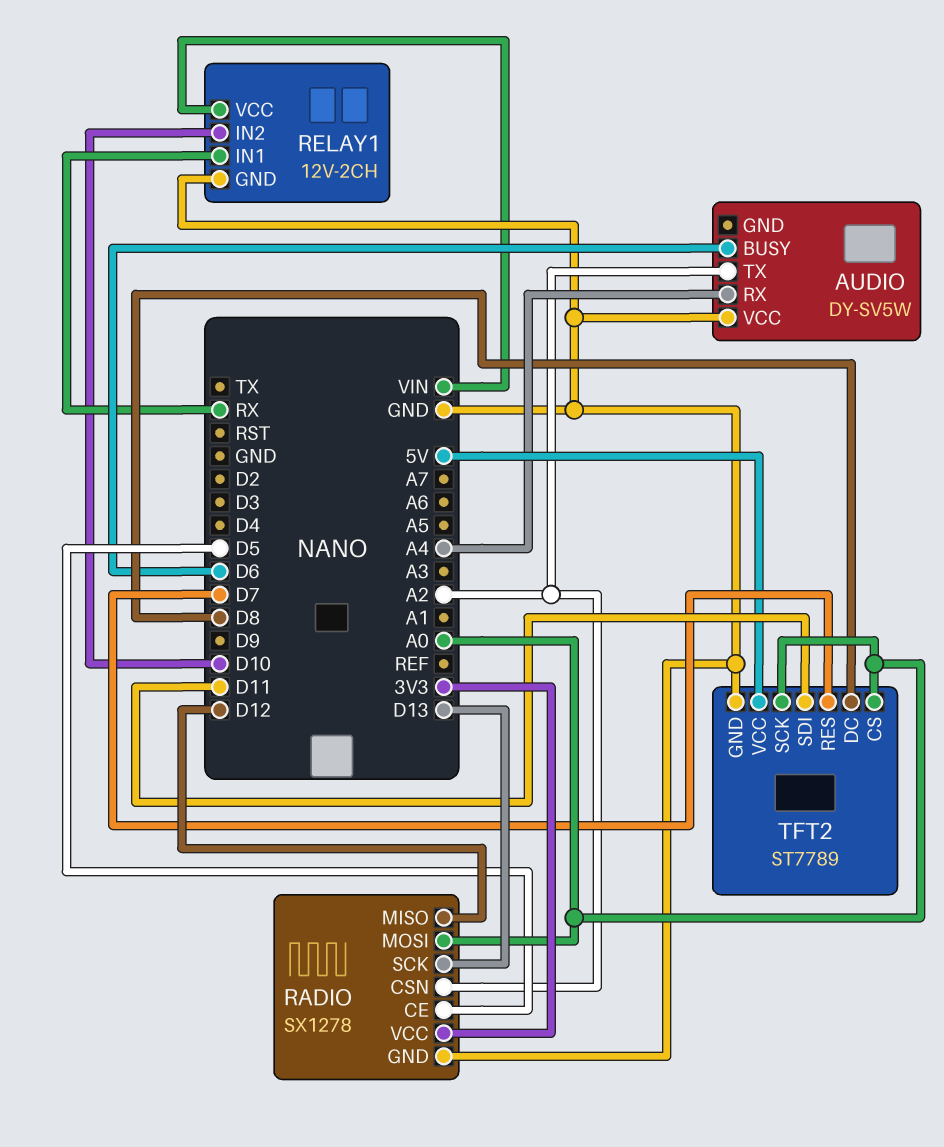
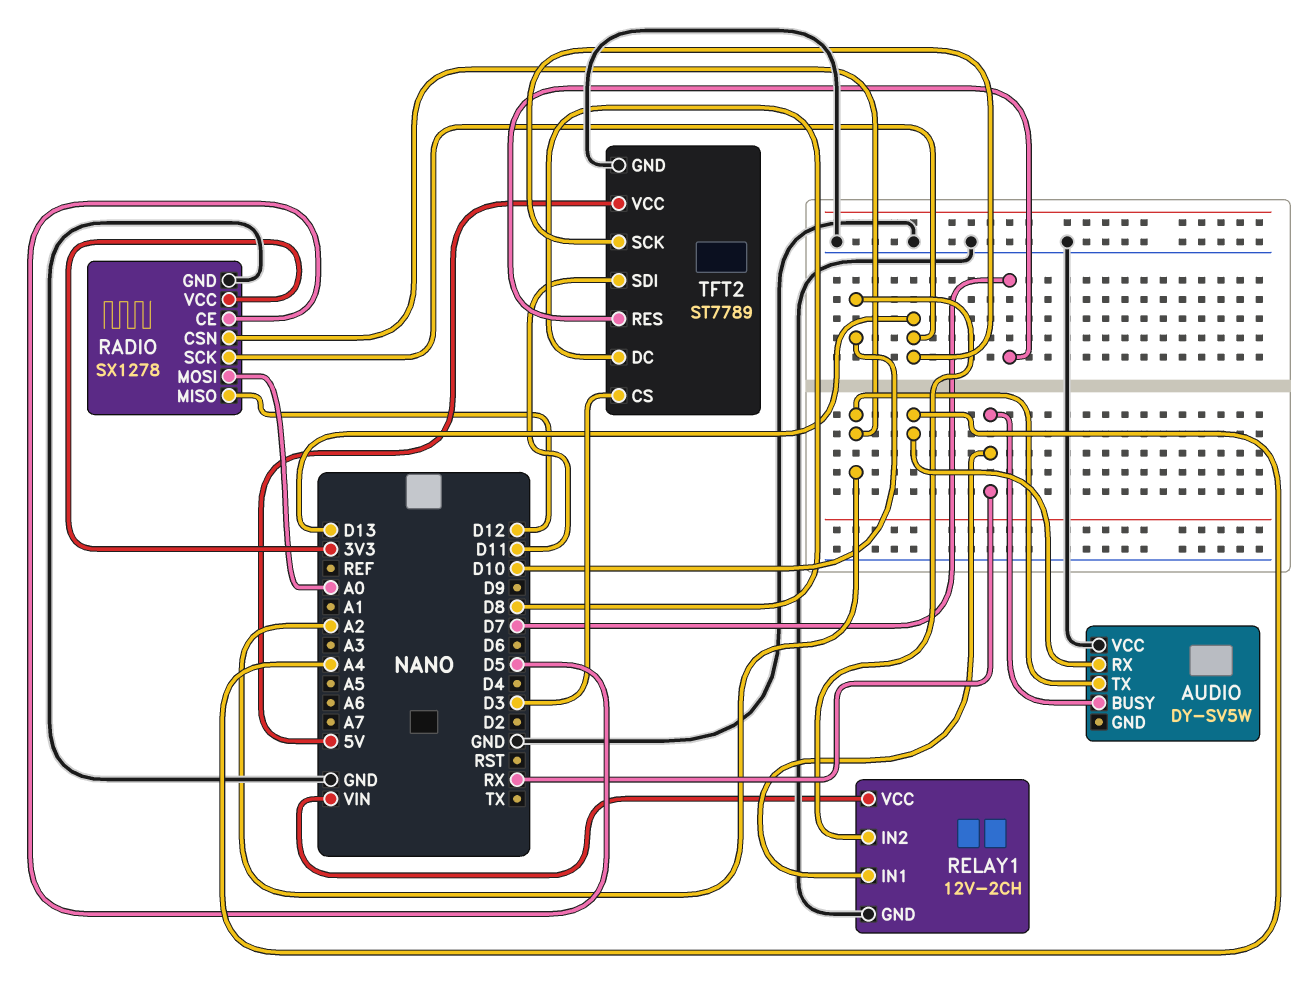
AUDIO pin BUSY: D6 -> RX
TFT2 pin CS: A0 -> D3
TFT2 pin SCK: A0 -> D13

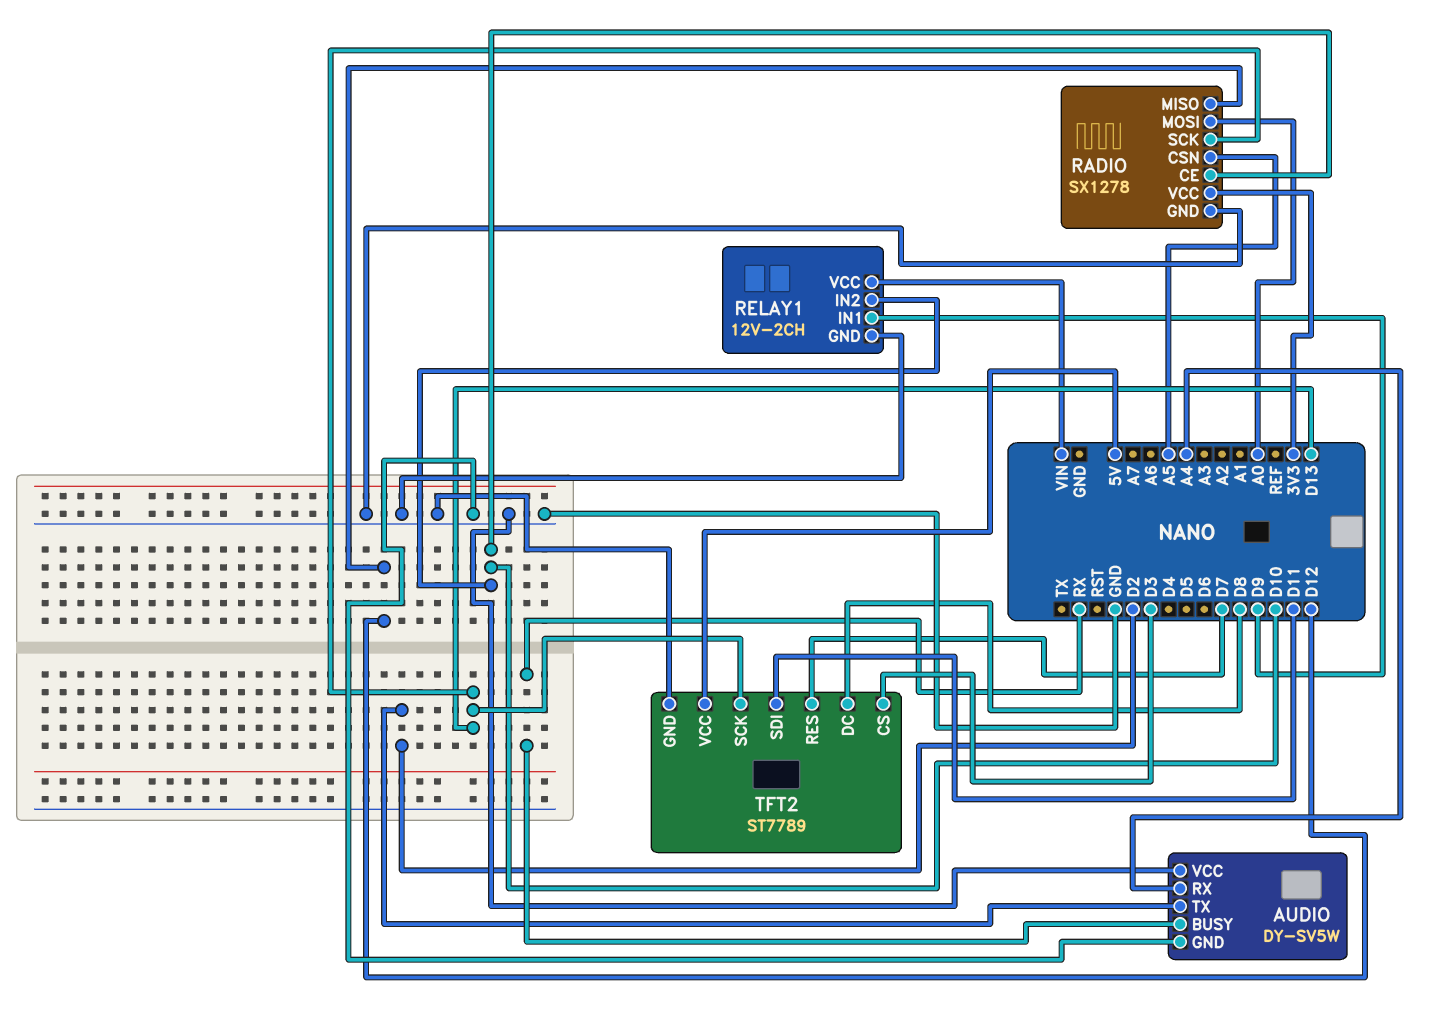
AUDIO pin GND: none -> GND
AUDIO pin TX: A2 -> D2
RADIO pin CE: D5 -> D10
RADIO pin CSN: A2 -> A5
RELAY1 pin IN1: RX -> D9

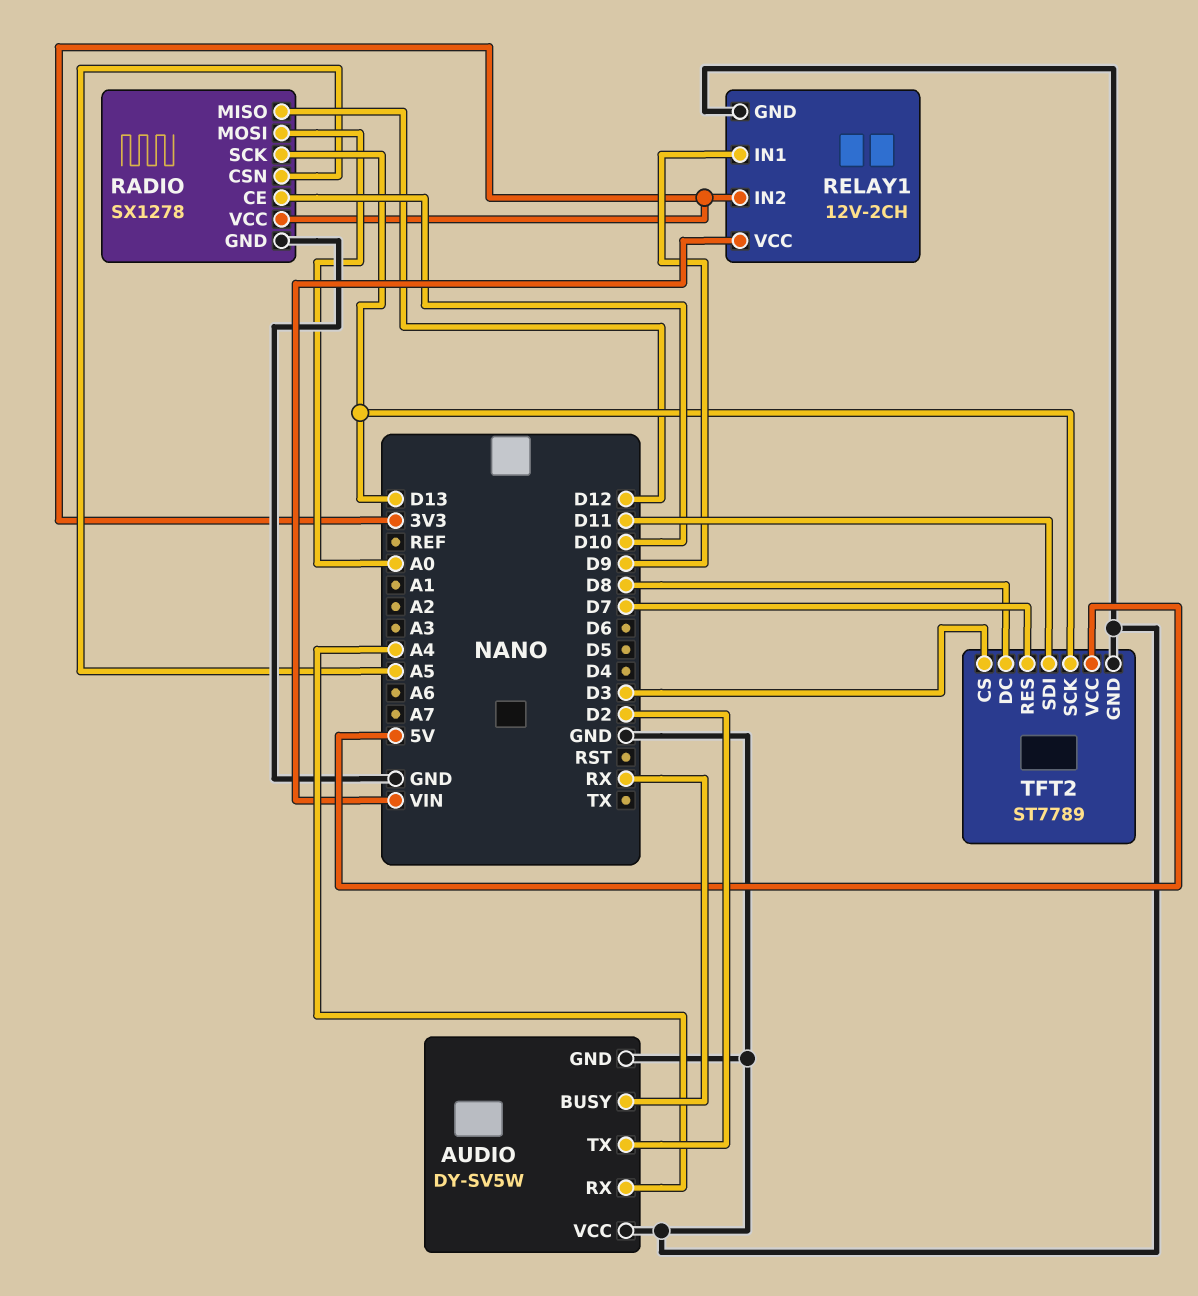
RELAY1 pin IN2: D10 -> 3V3

